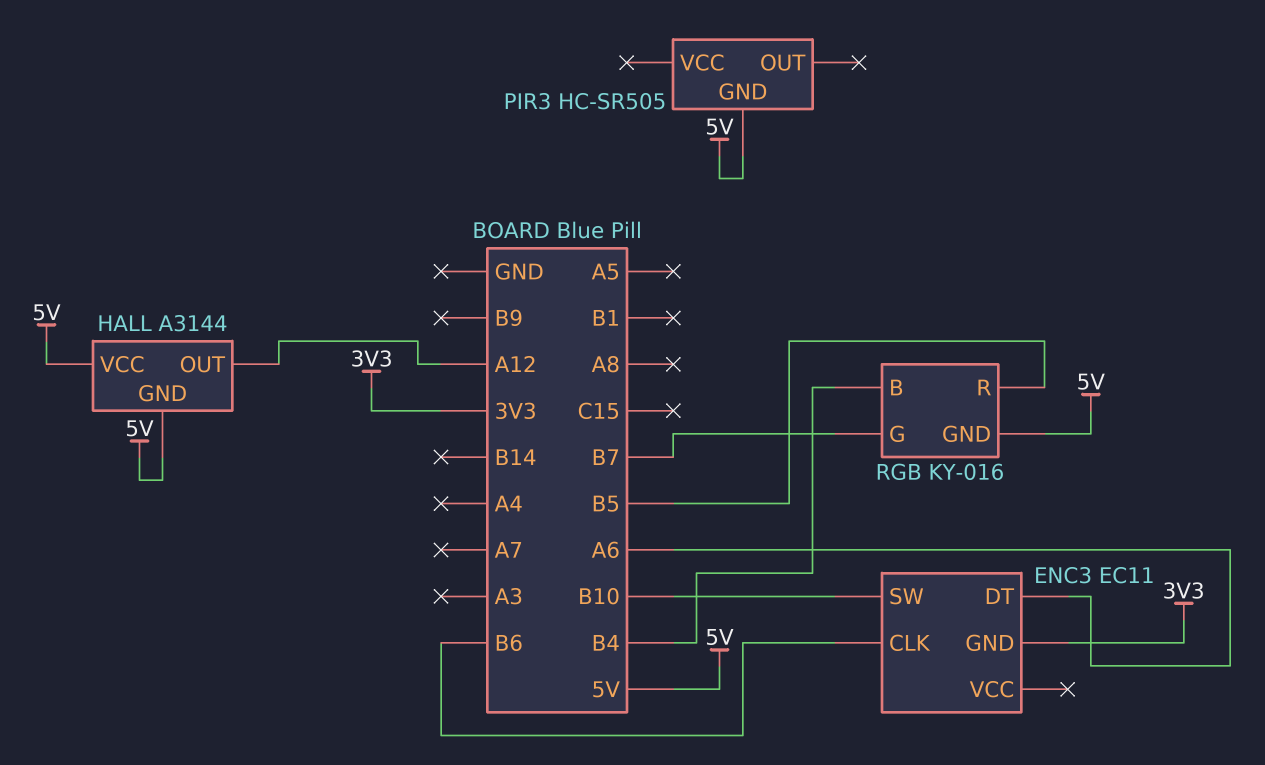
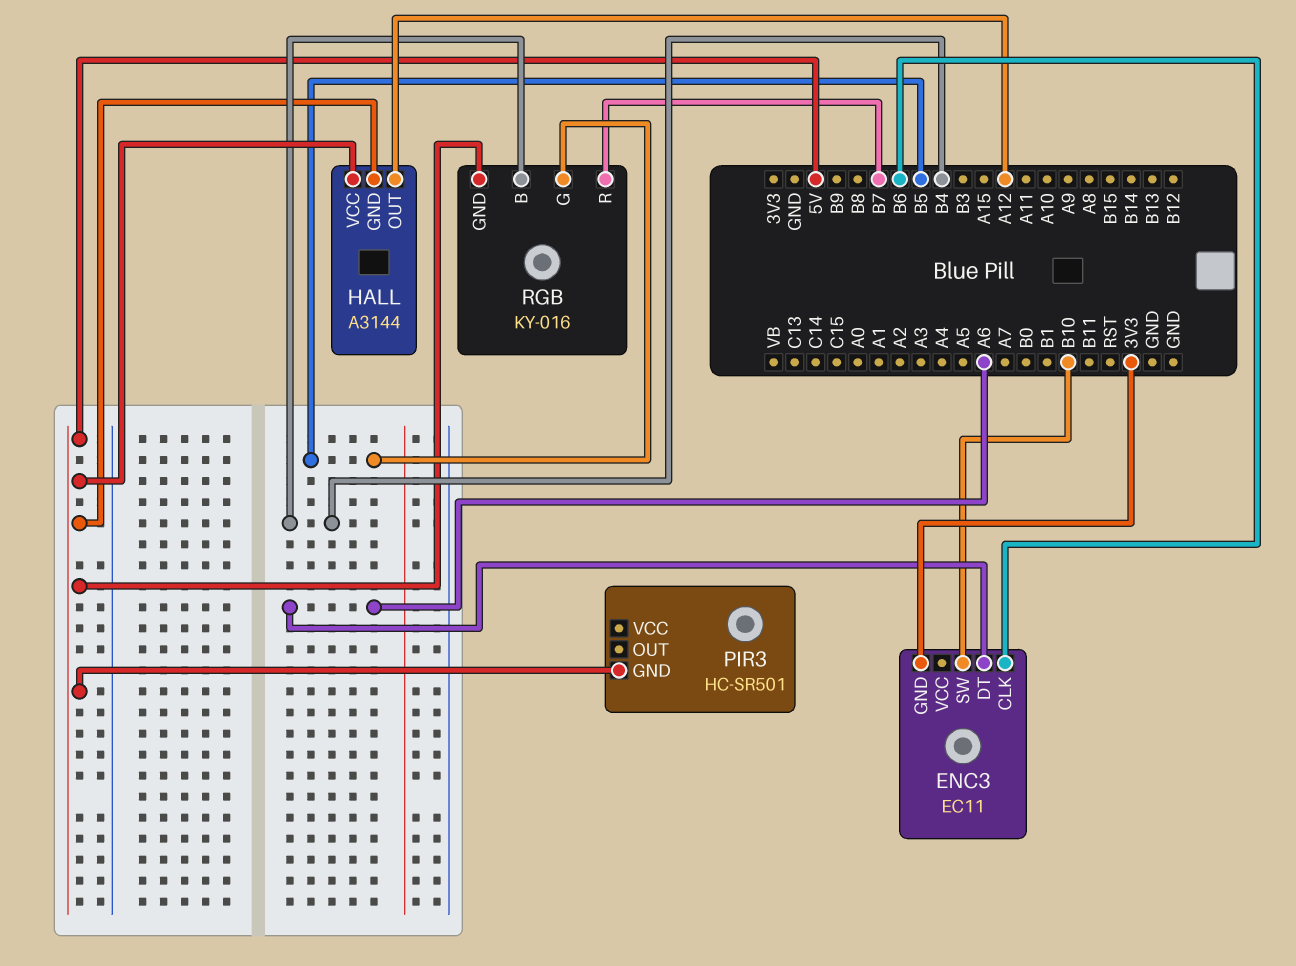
PIR3: HC-SR505 -> HC-SR501
RGB pin G: B7 -> B5
RGB pin R: B5 -> B7

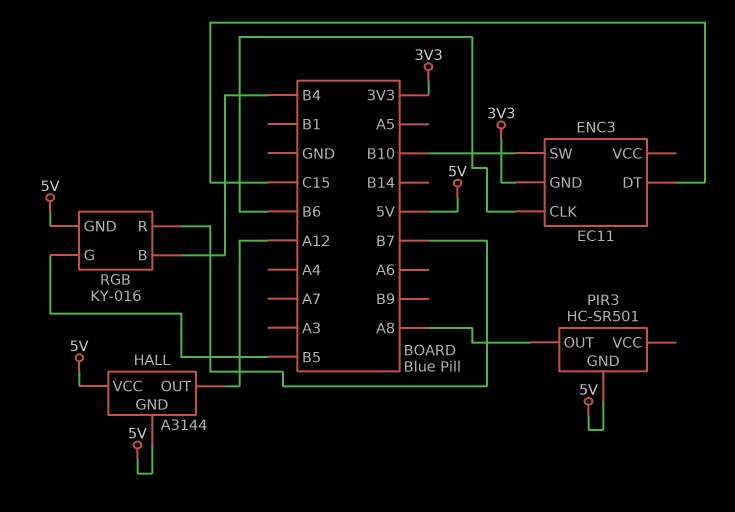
ENC3 pin DT: A6 -> C15
PIR3 pin OUT: none -> A8

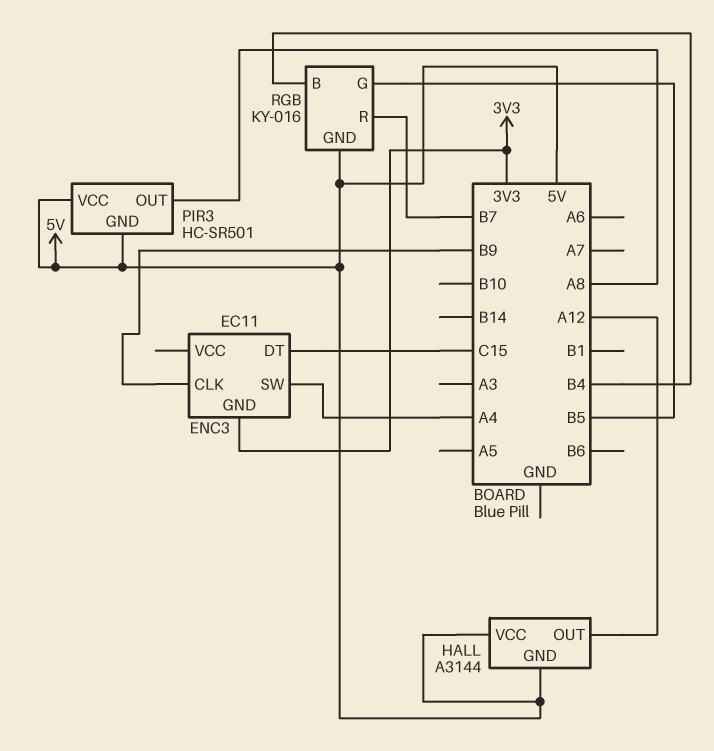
ENC3 pin CLK: B6 -> B9
ENC3 pin SW: B10 -> A4
PIR3 pin VCC: none -> 5V

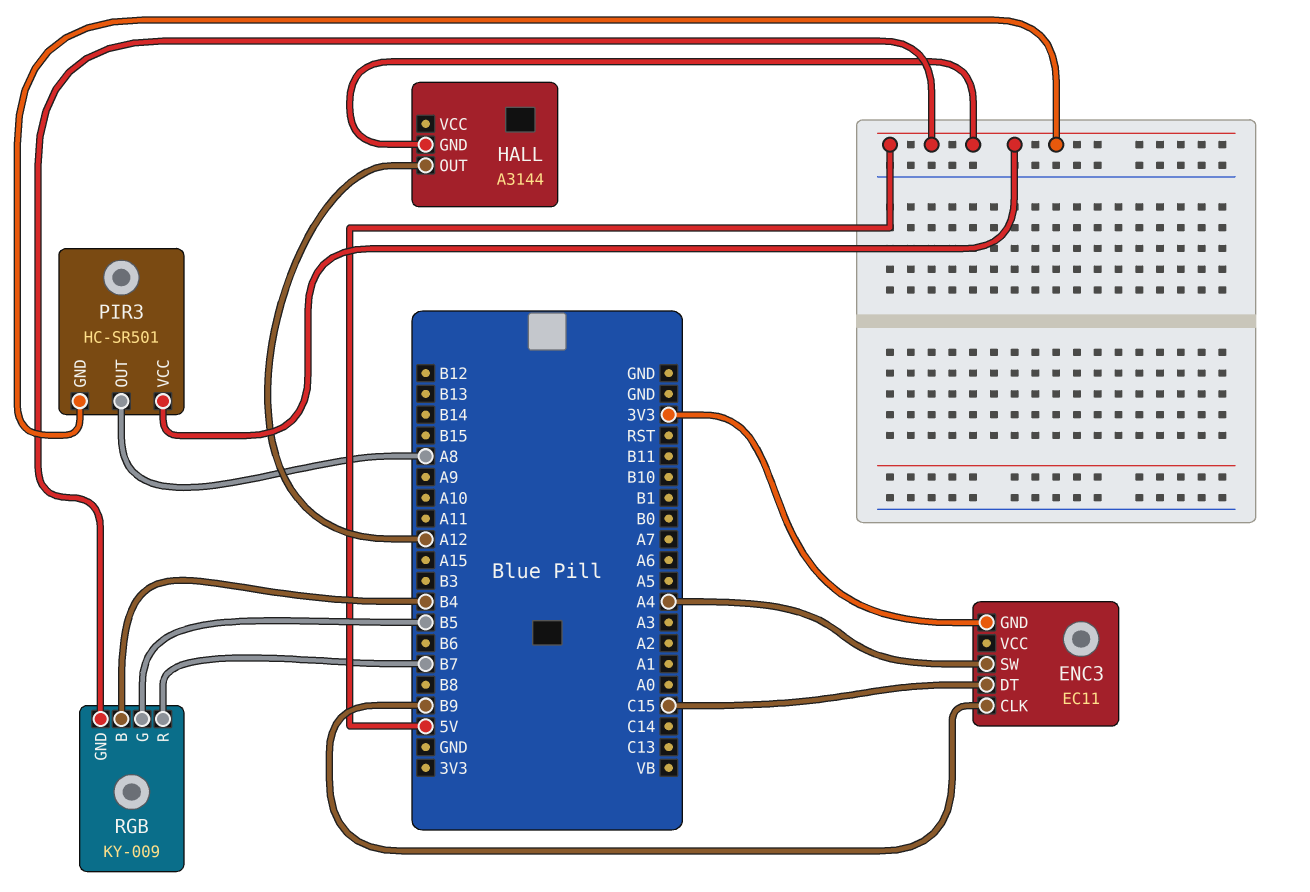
HALL pin VCC: 5V -> none
RGB: KY-016 -> KY-009

